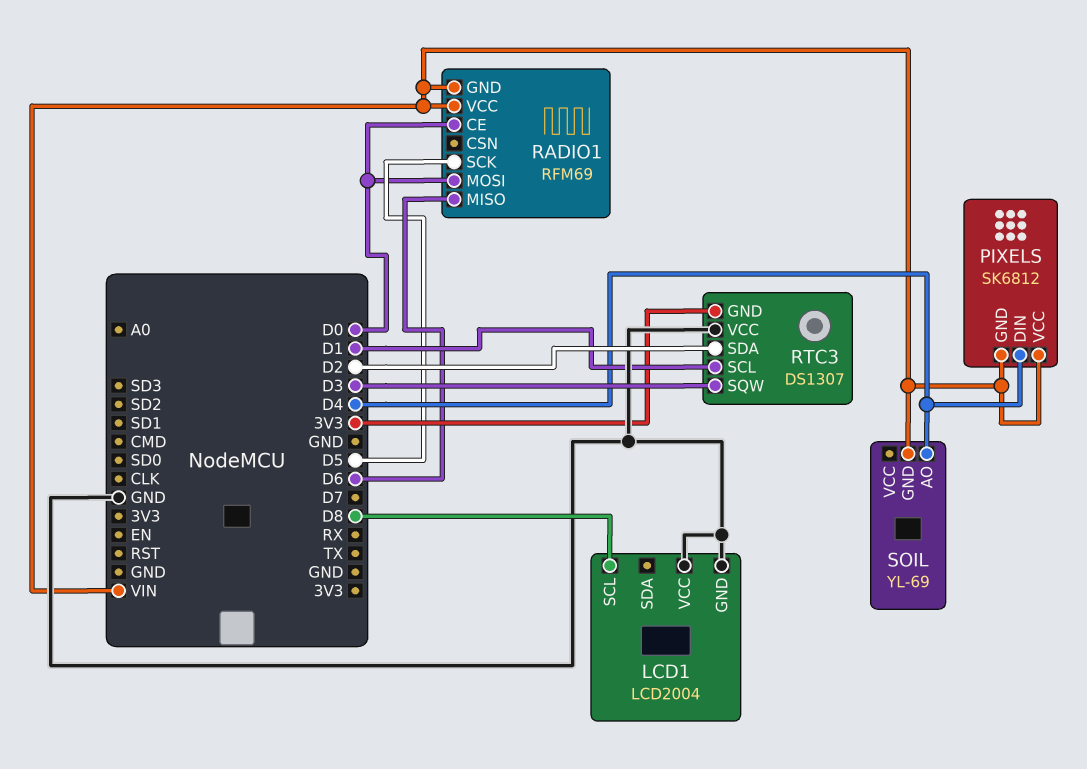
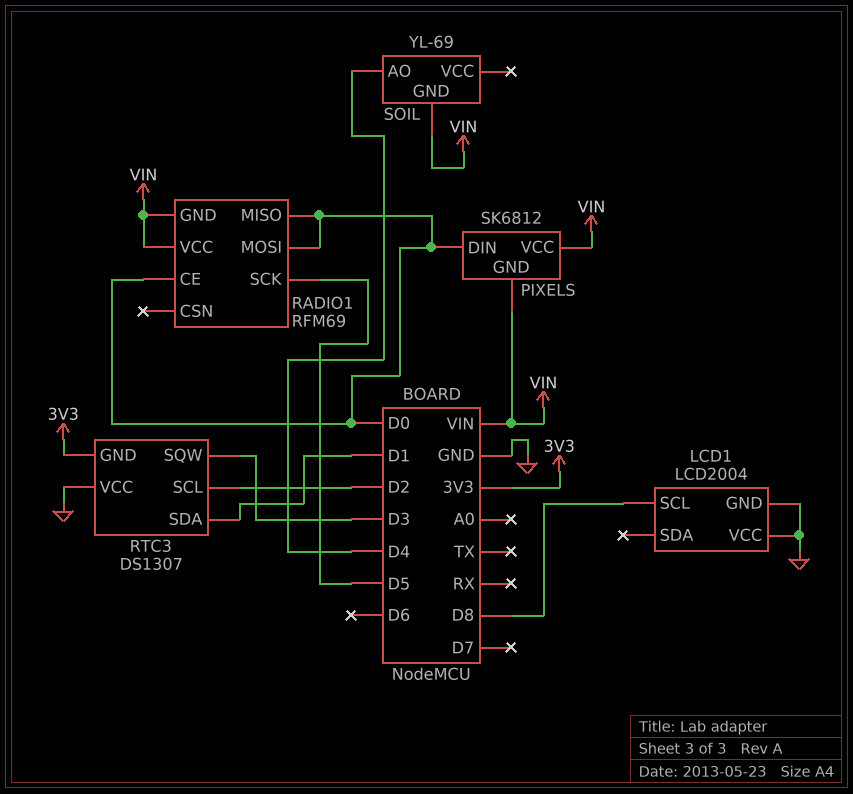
PIXELS pin DIN: D4 -> D0
RADIO1 pin MISO: D6 -> D0
RTC3 pin SCL: D1 -> D2
RTC3 pin SDA: D2 -> D1

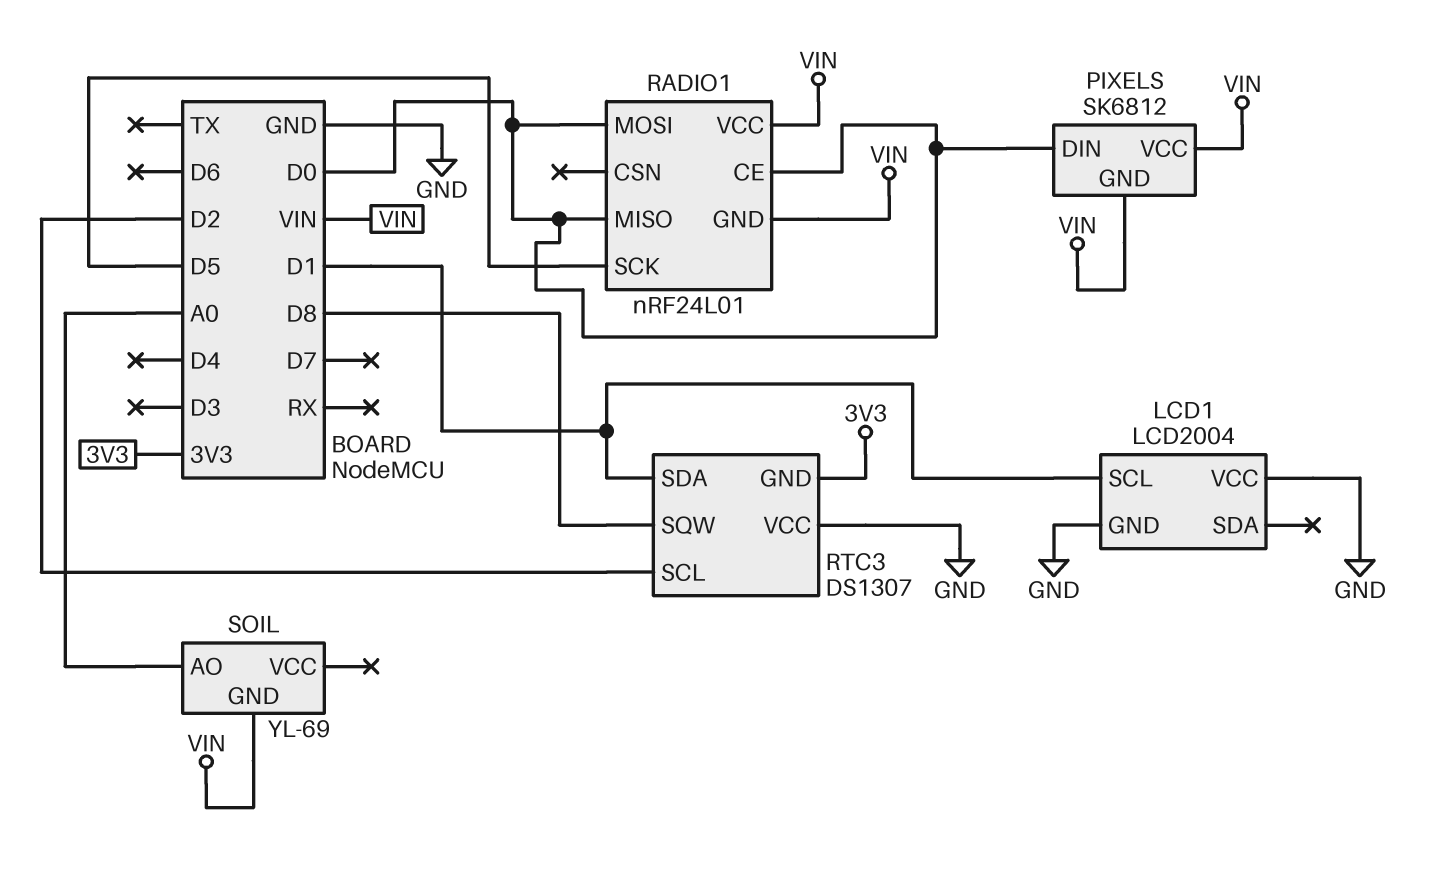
LCD1 pin SCL: D8 -> D1
RADIO1: RFM69 -> nRF24L01
RTC3 pin SQW: D3 -> D8
SOIL pin AO: D4 -> A0

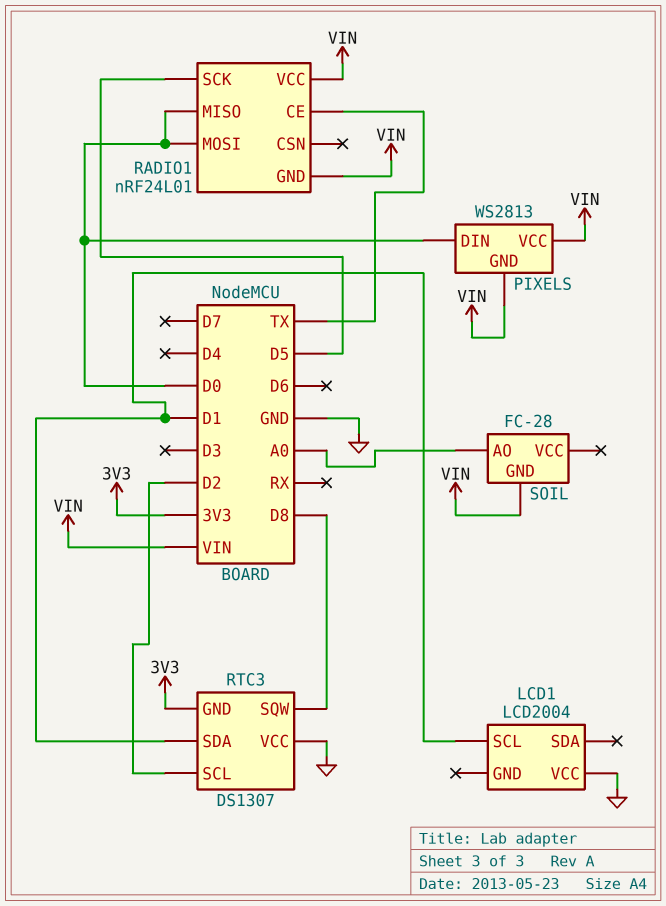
LCD1 pin GND: GND -> none
PIXELS: SK6812 -> WS2813
RADIO1 pin CE: D0 -> TX
SOIL: YL-69 -> FC-28

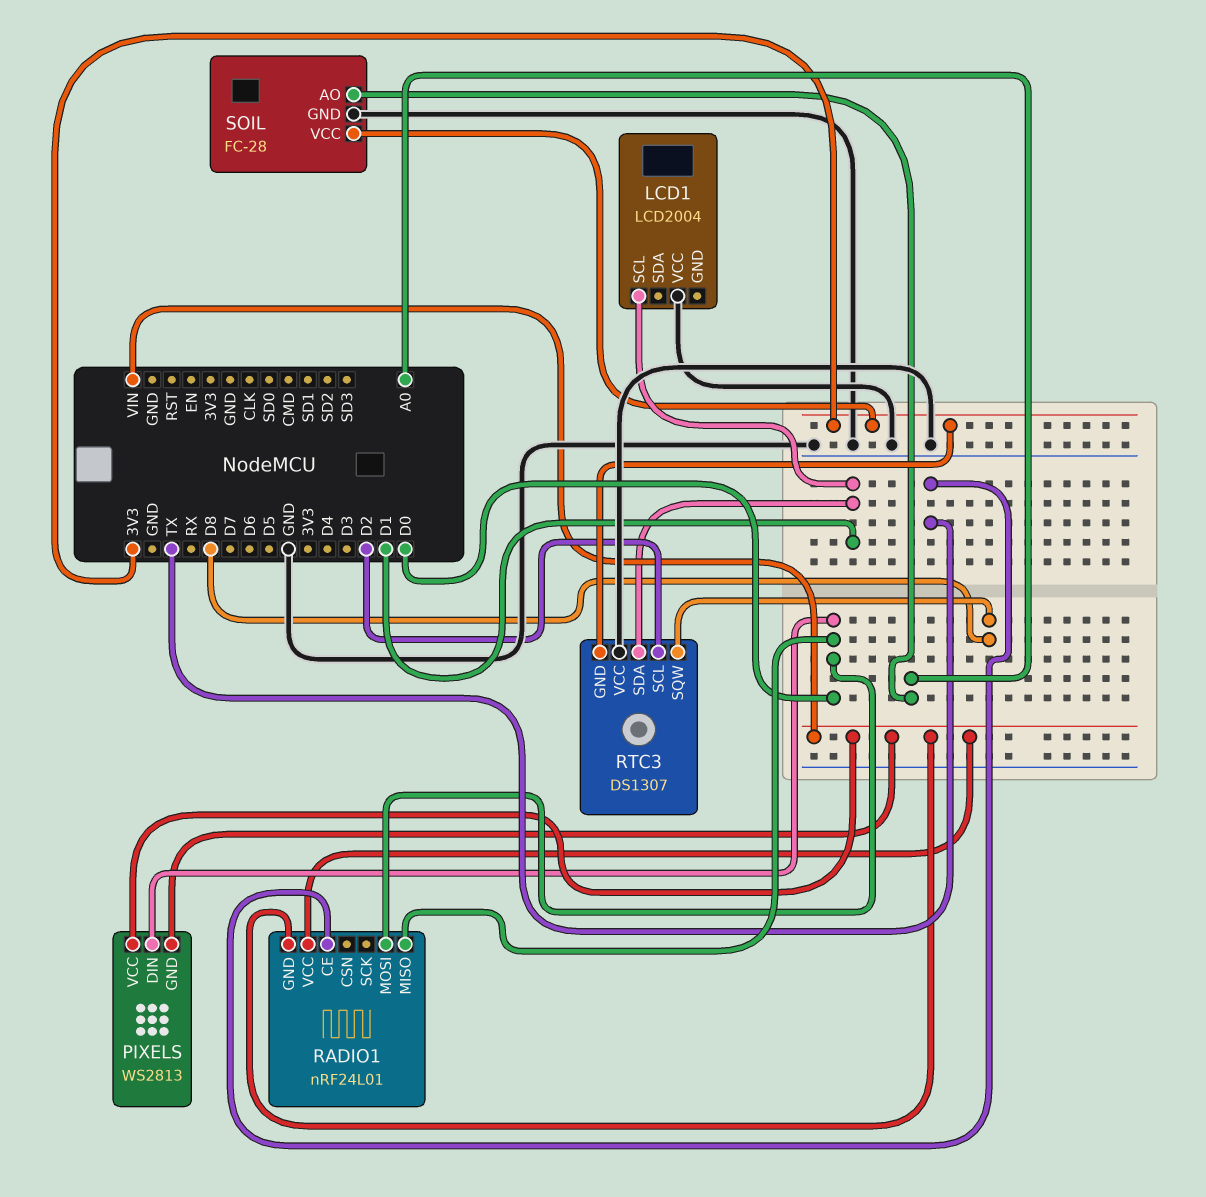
RADIO1 pin SCK: D5 -> none
SOIL pin GND: VIN -> GND
SOIL pin VCC: none -> 3V3

